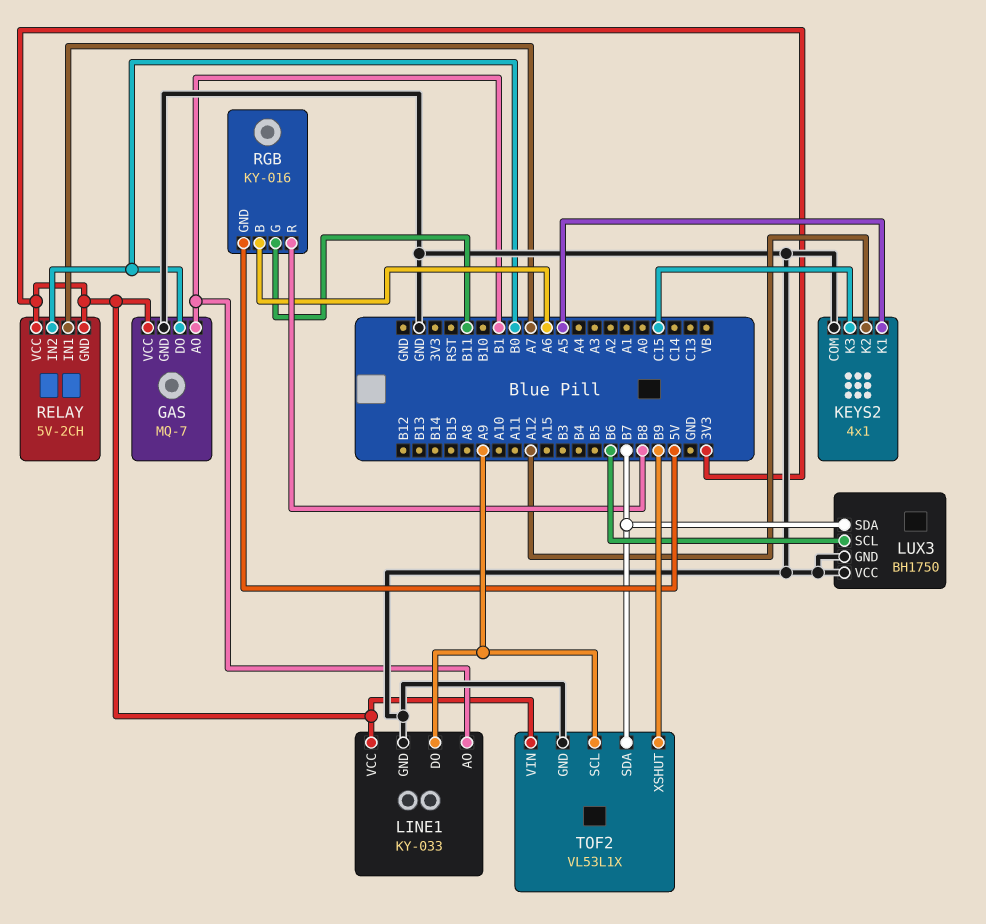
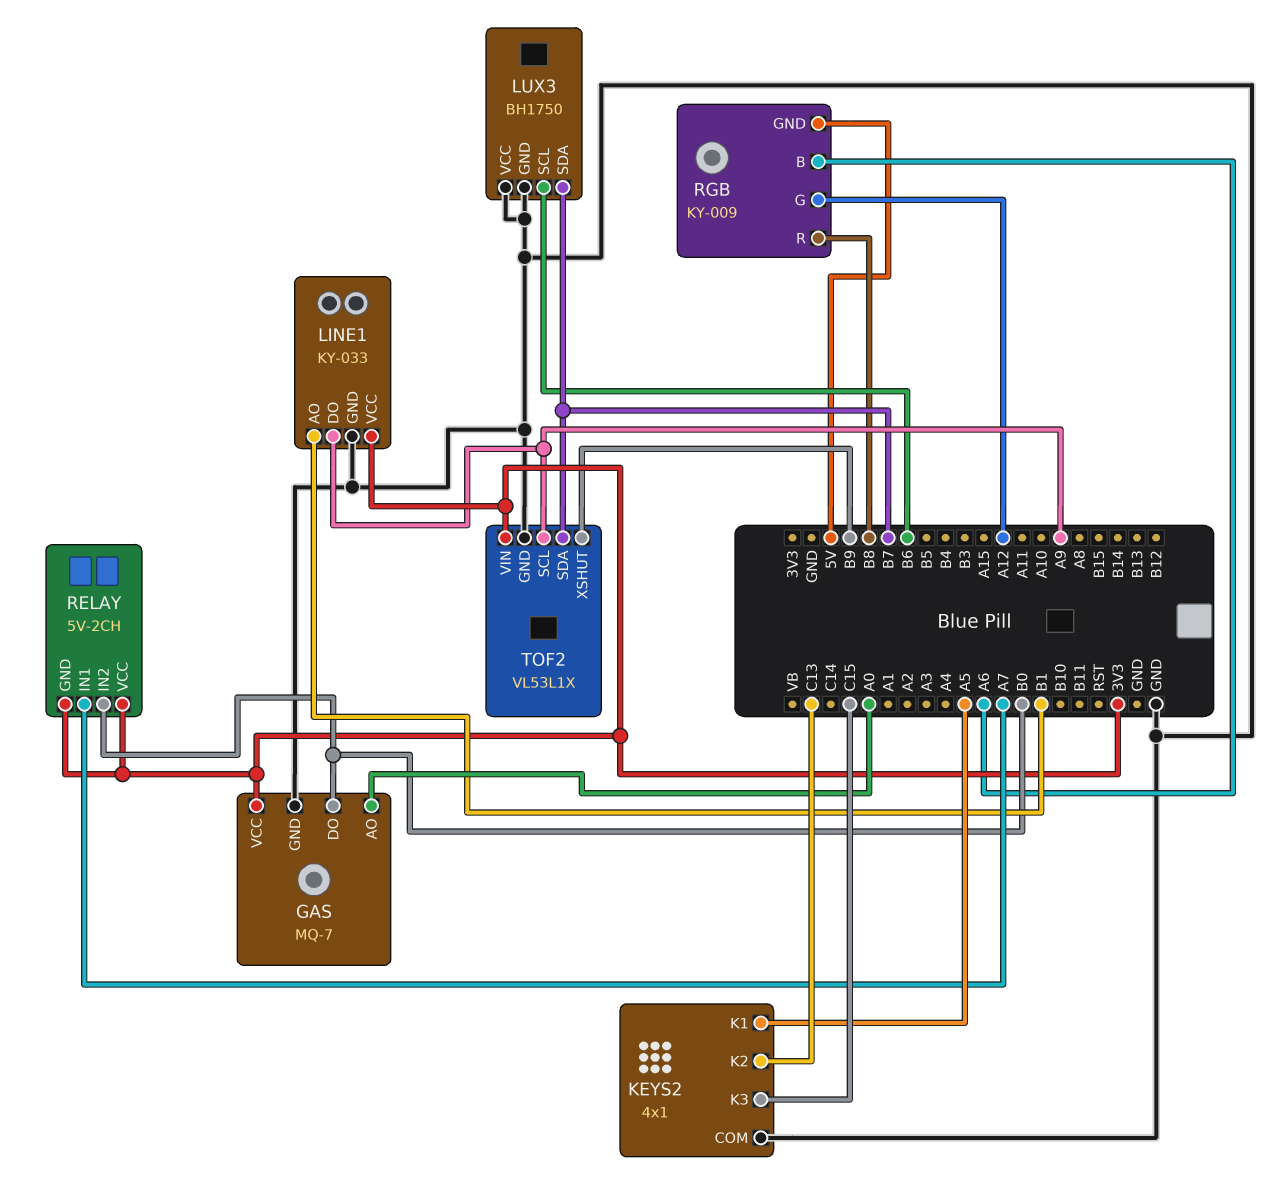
GAS pin AO: B1 -> A0
KEYS2 pin K2: A12 -> C13
RGB: KY-016 -> KY-009
RGB pin G: B11 -> A12

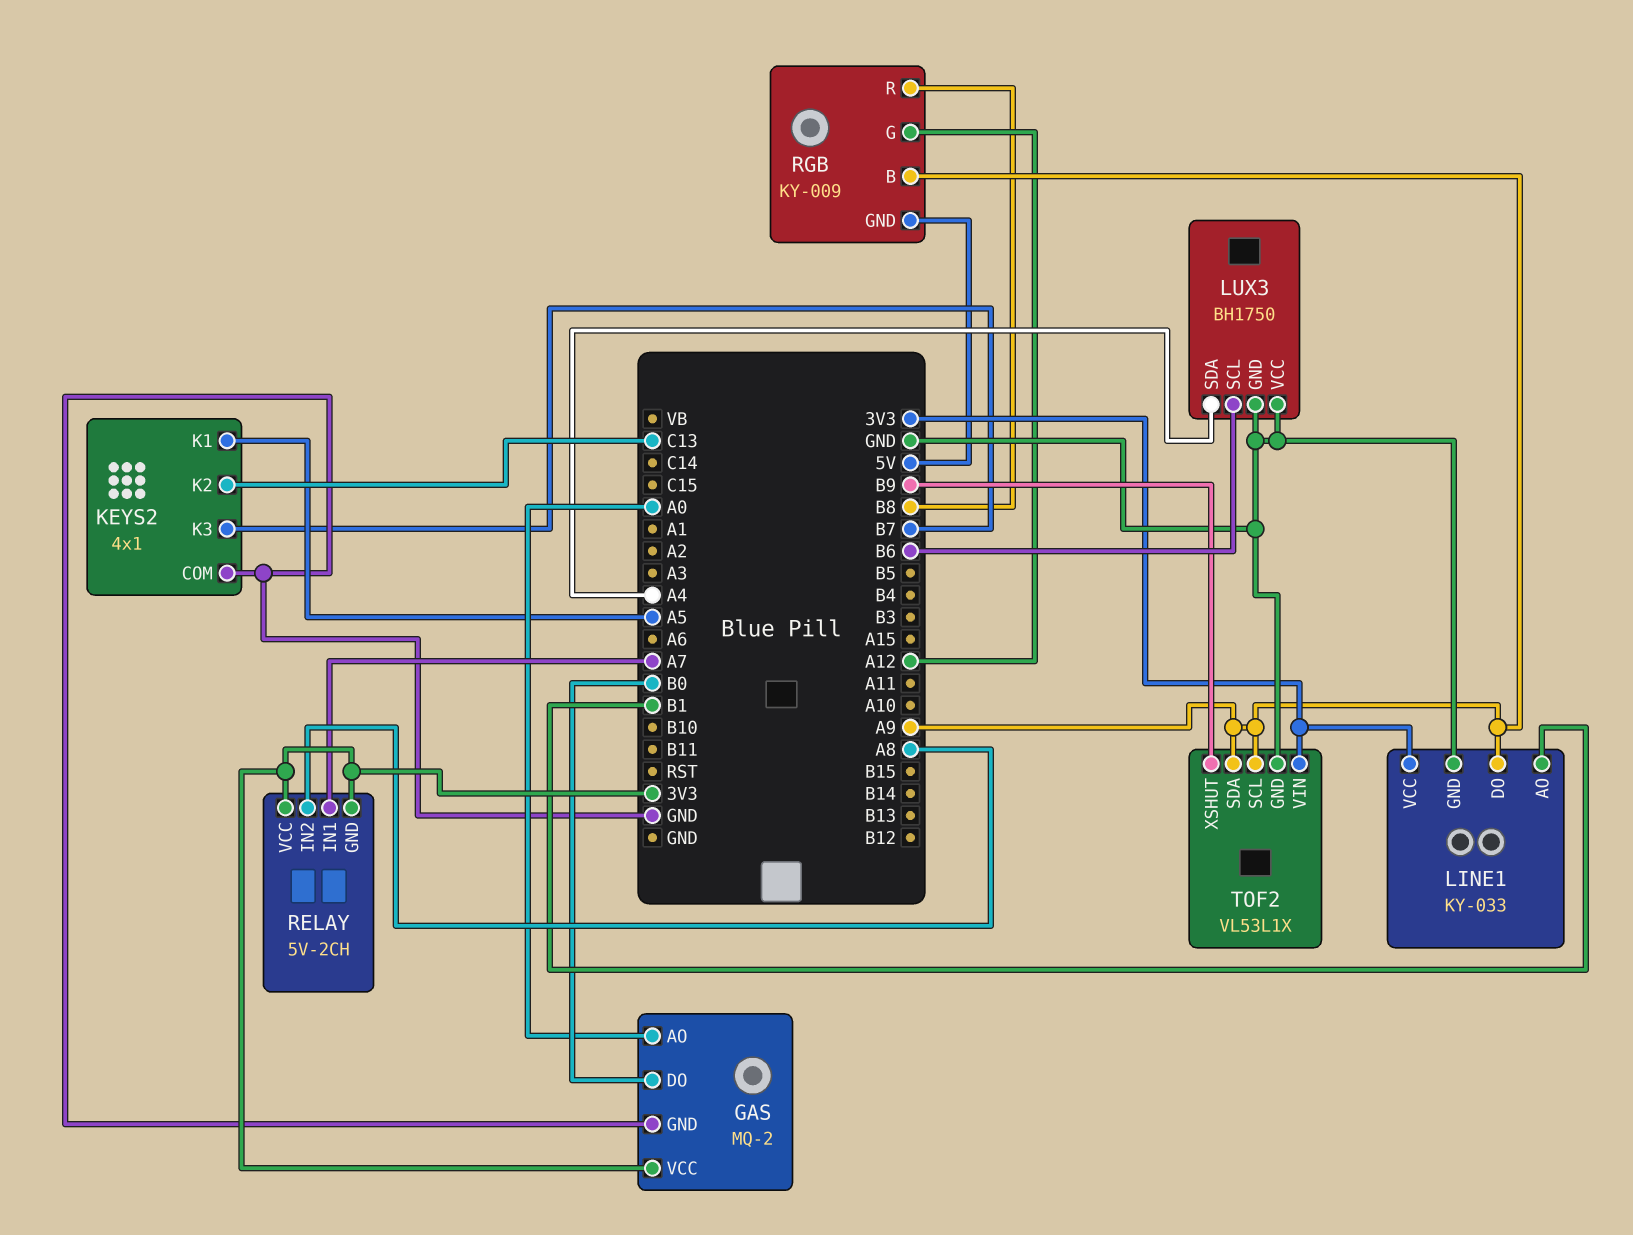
GAS: MQ-7 -> MQ-2
KEYS2 pin K3: C15 -> B7
LUX3 pin SDA: B7 -> A4
RELAY pin IN2: B0 -> A8
RGB pin B: A6 -> A9
TOF2 pin SDA: B7 -> A9

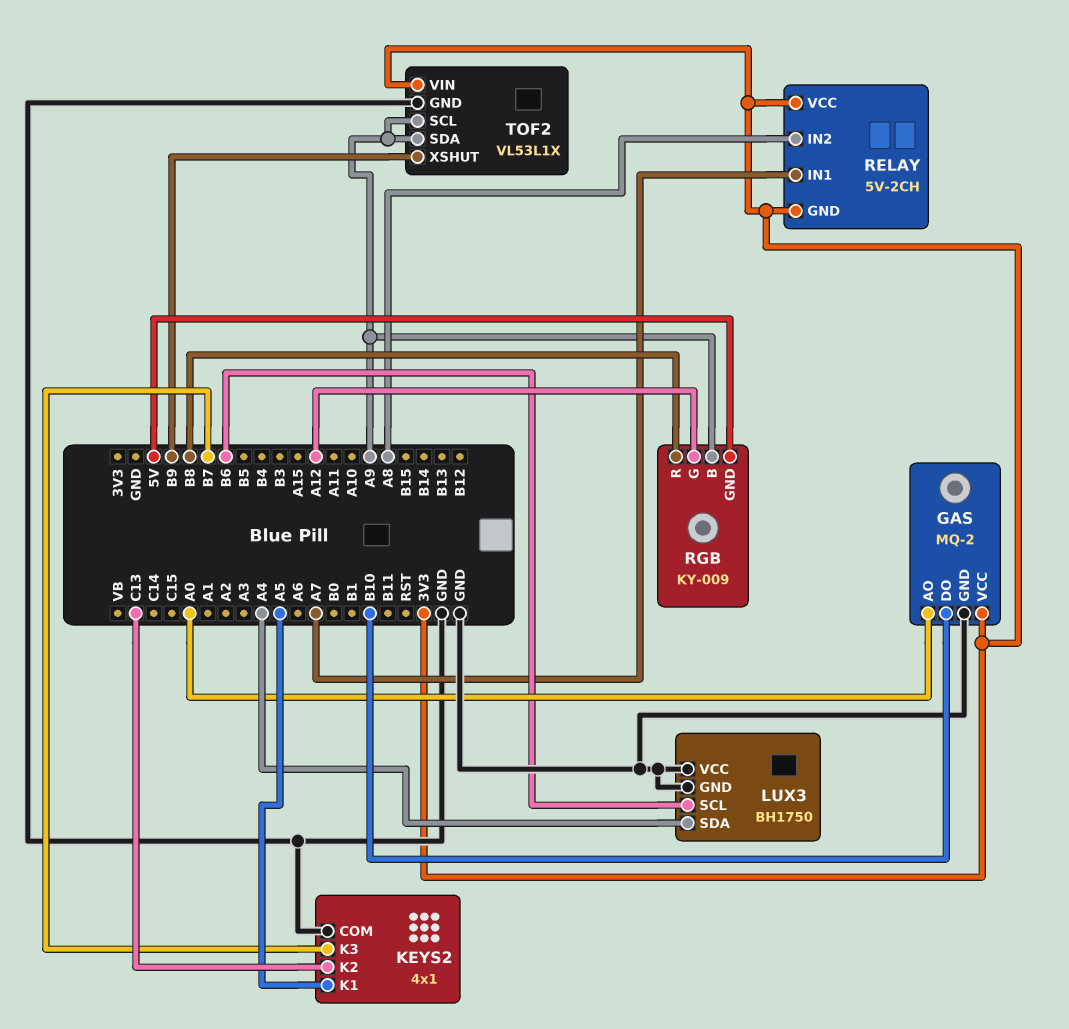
GAS pin DO: B0 -> B10
LINE1: KY-033 -> none
LINE1 pin AO: B1 -> none
LINE1 pin DO: A9 -> none
LINE1 pin GND: GND -> none
LINE1 pin VCC: 3V3 -> none

